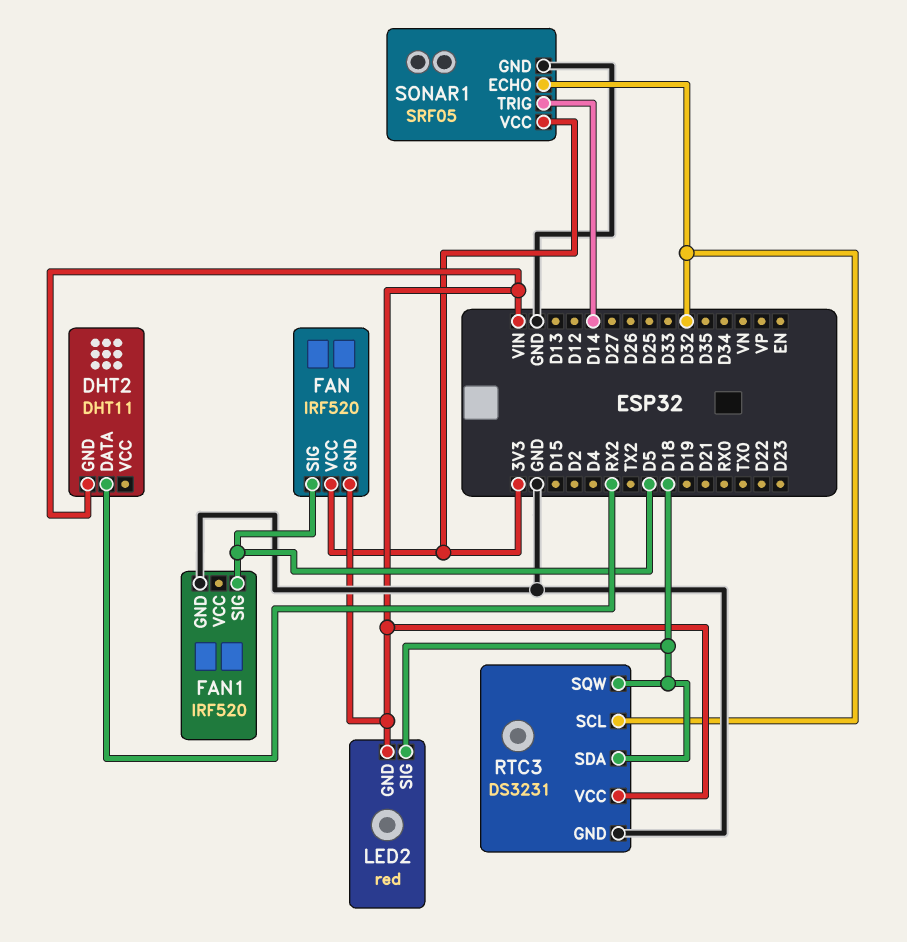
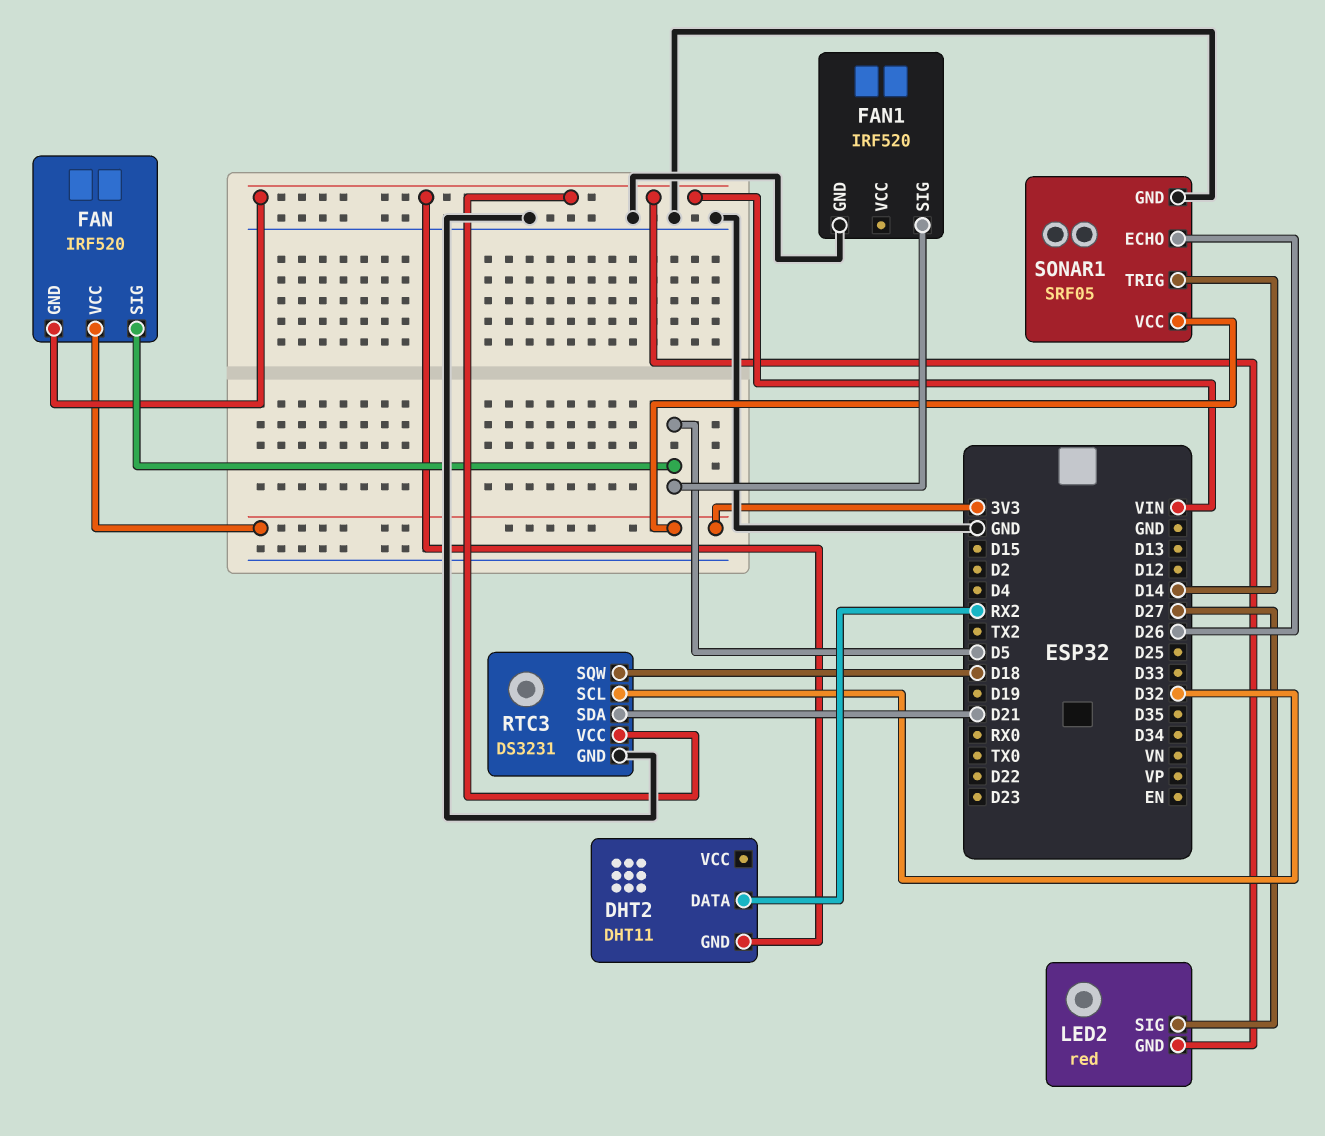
LED2 pin SIG: D18 -> D27
RTC3 pin SDA: D18 -> D21
SONAR1 pin ECHO: D32 -> D26

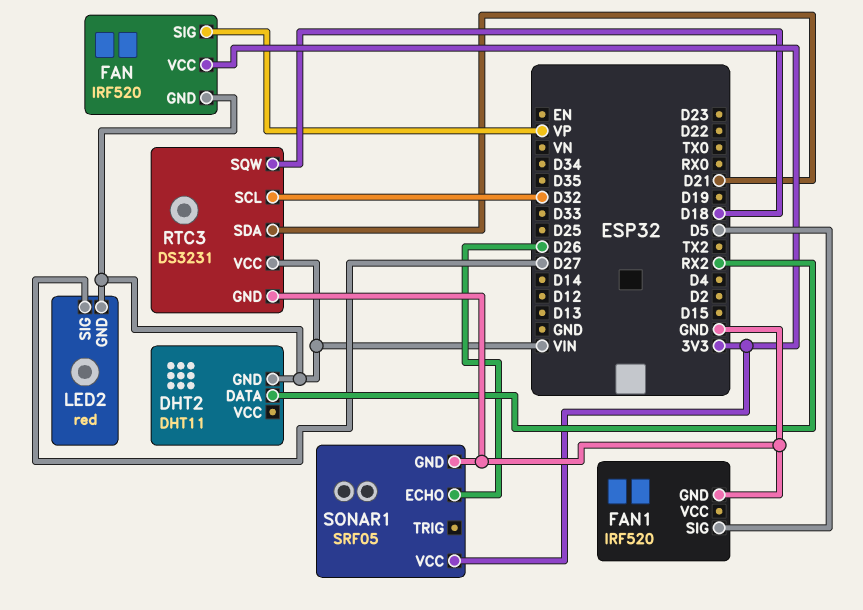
FAN pin SIG: D5 -> VP
SONAR1 pin TRIG: D14 -> none

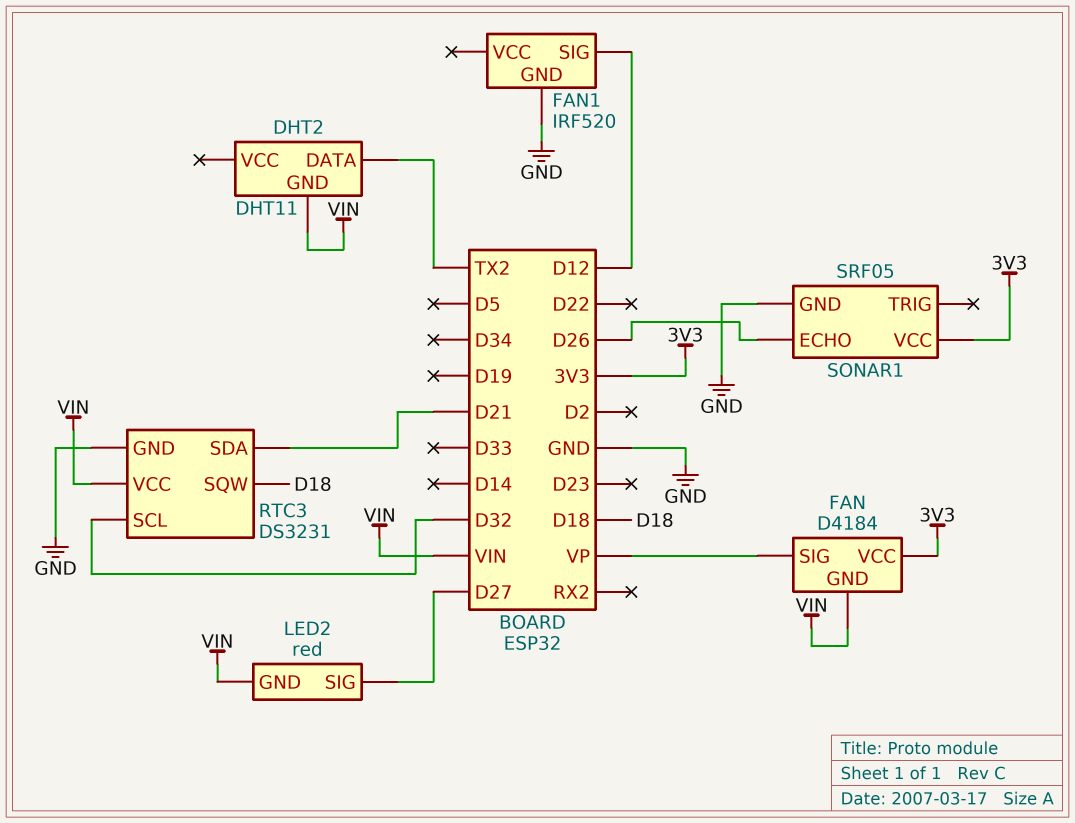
DHT2 pin DATA: RX2 -> TX2
FAN: IRF520 -> D4184
FAN1 pin SIG: D5 -> D12

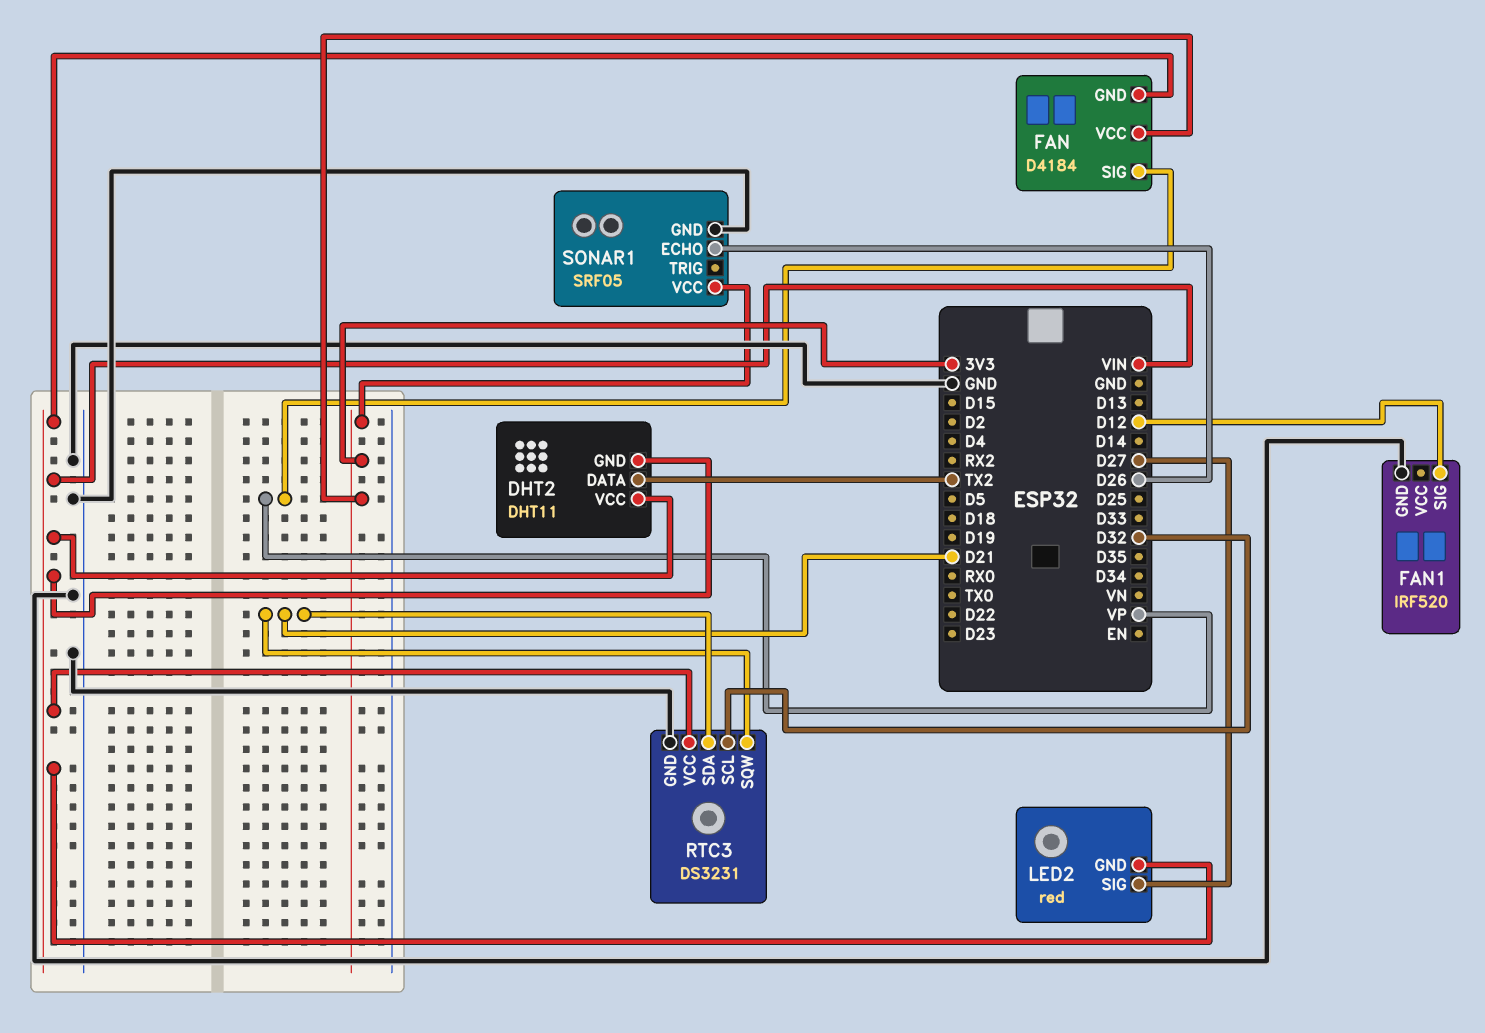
DHT2 pin VCC: none -> VIN
RTC3 pin SQW: D18 -> D21

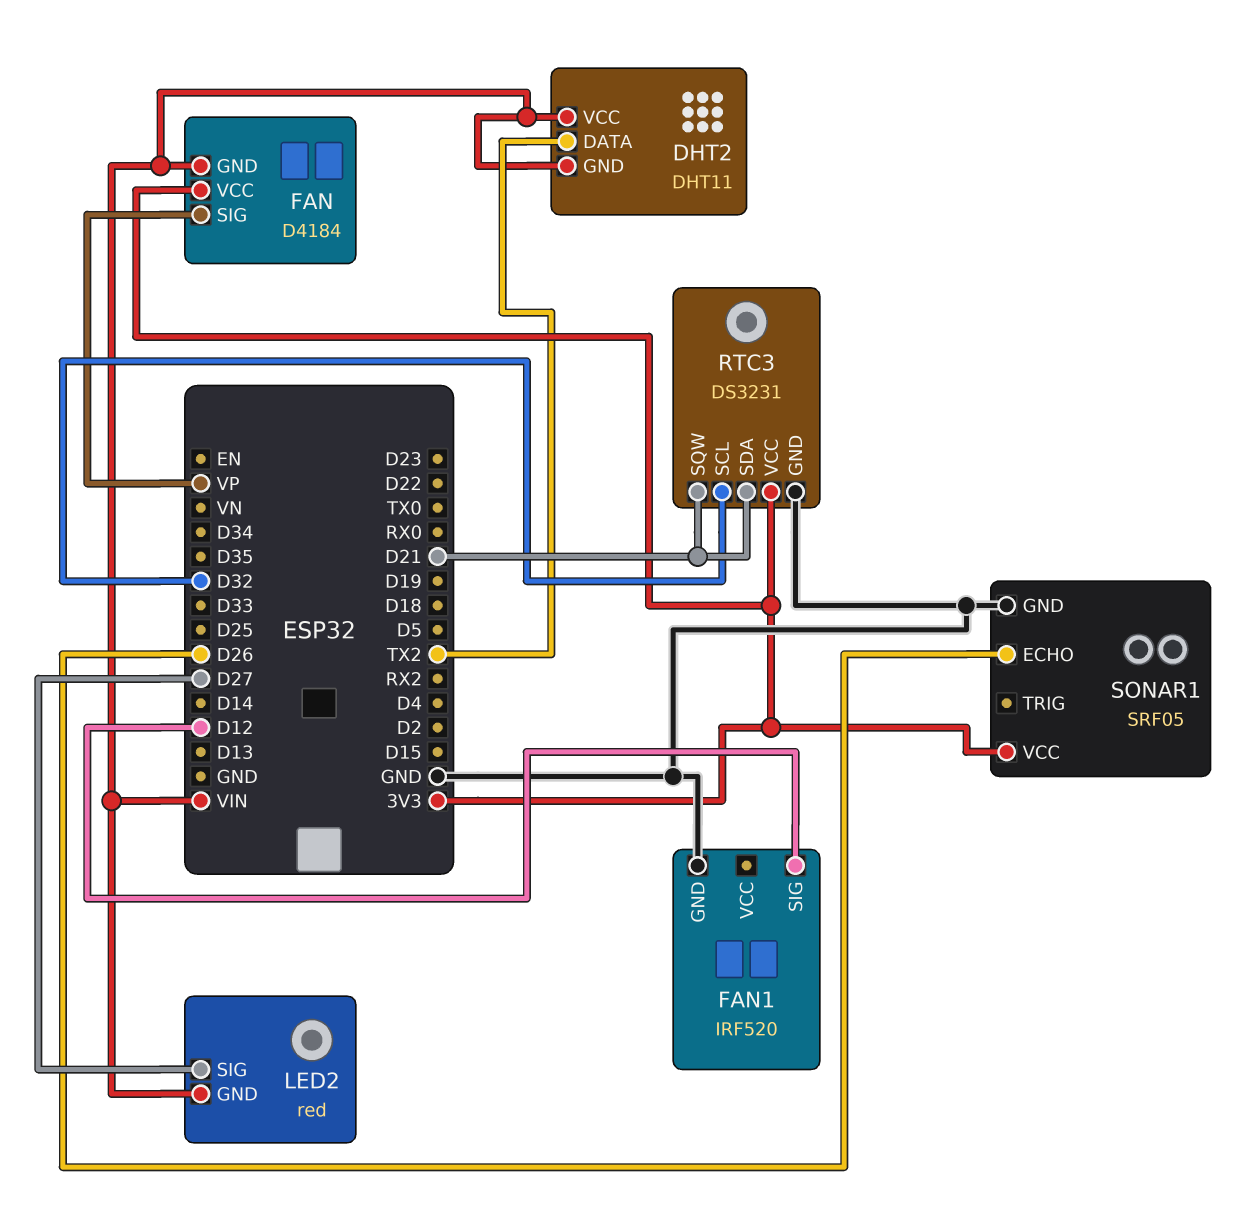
RTC3 pin VCC: VIN -> 3V3

